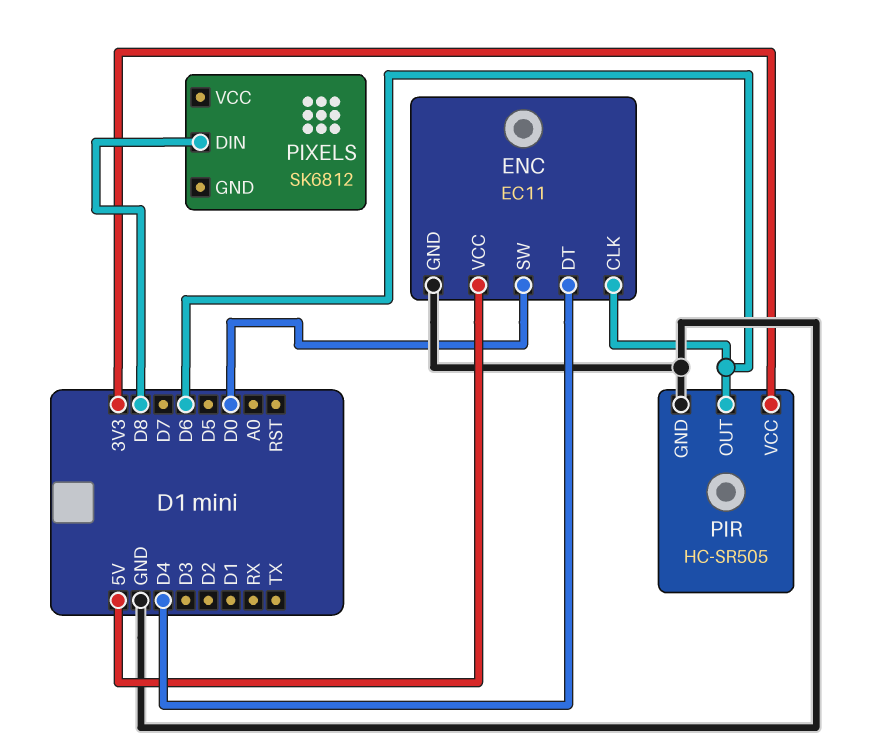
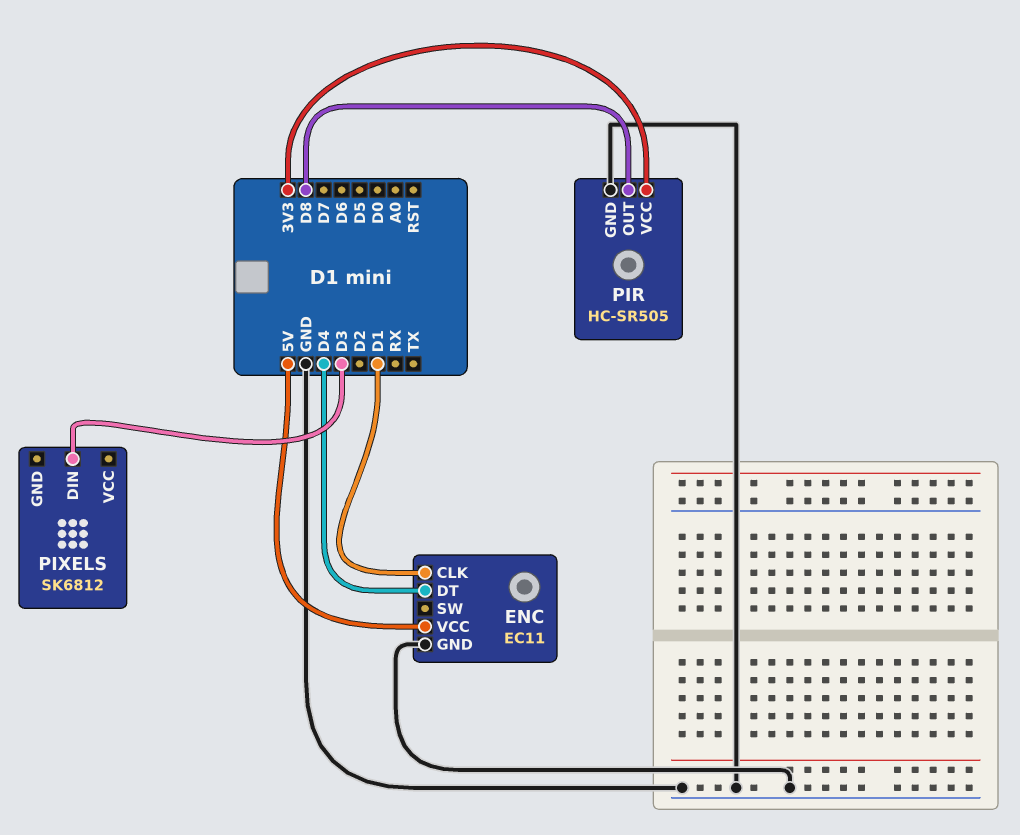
ENC pin CLK: D6 -> D1
ENC pin SW: D0 -> none
PIR pin OUT: D6 -> D8
PIXELS pin DIN: D8 -> D3

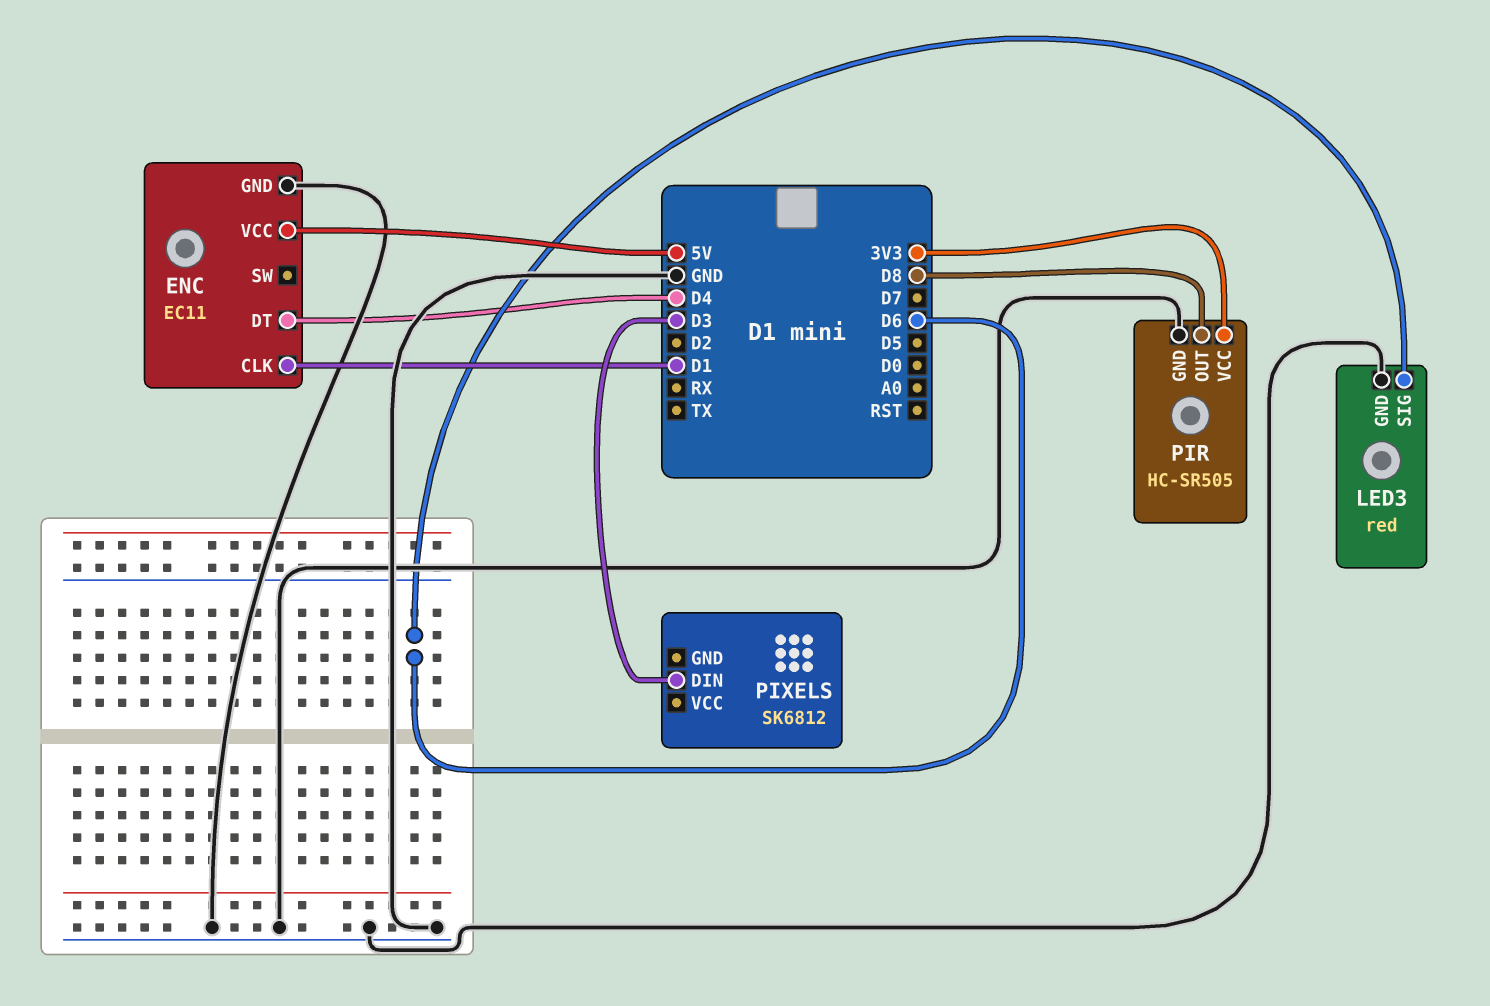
LED3: none -> red
LED3 pin GND: none -> GND
LED3 pin SIG: none -> D6

